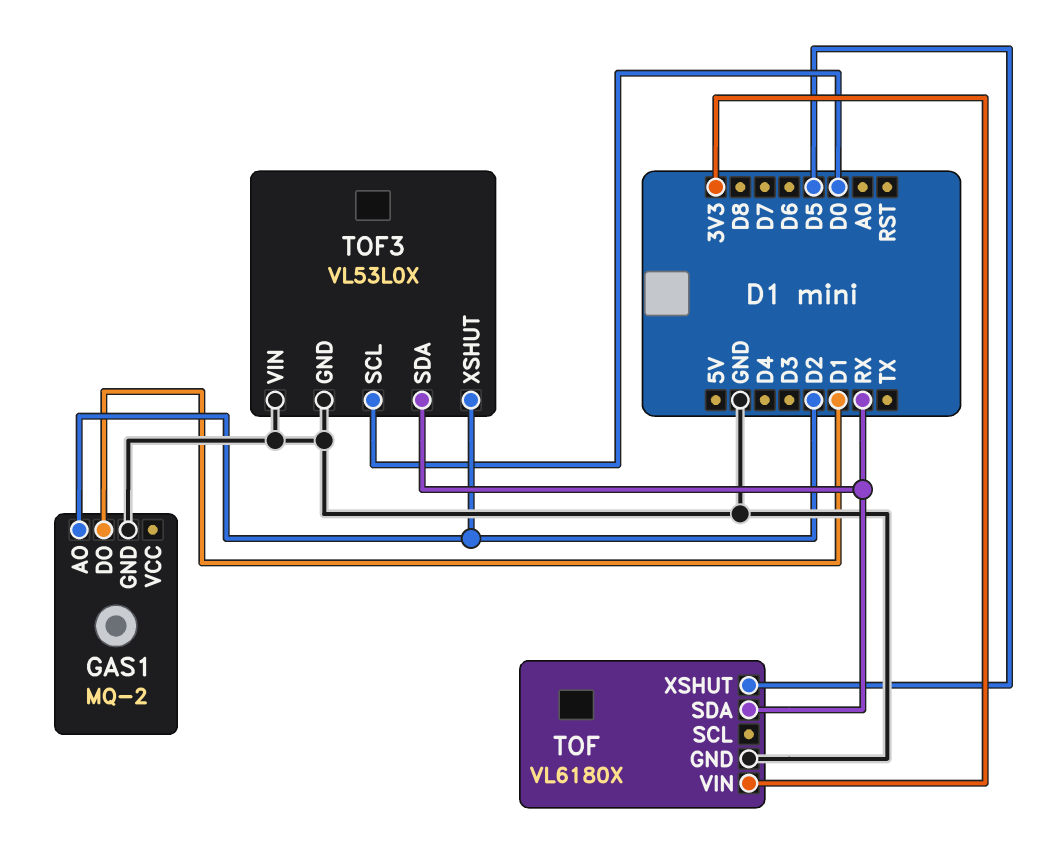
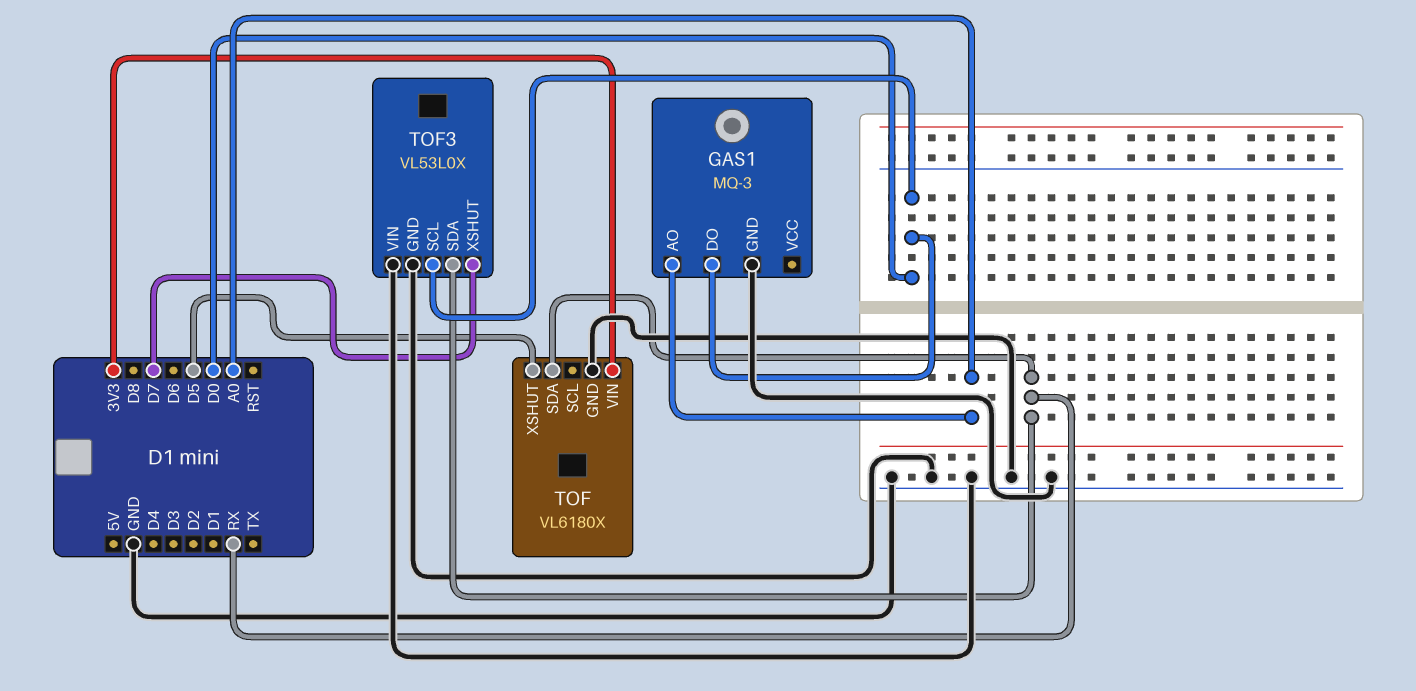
GAS1: MQ-2 -> MQ-3
GAS1 pin AO: D2 -> A0
GAS1 pin DO: D1 -> D0
TOF3 pin XSHUT: D2 -> D7

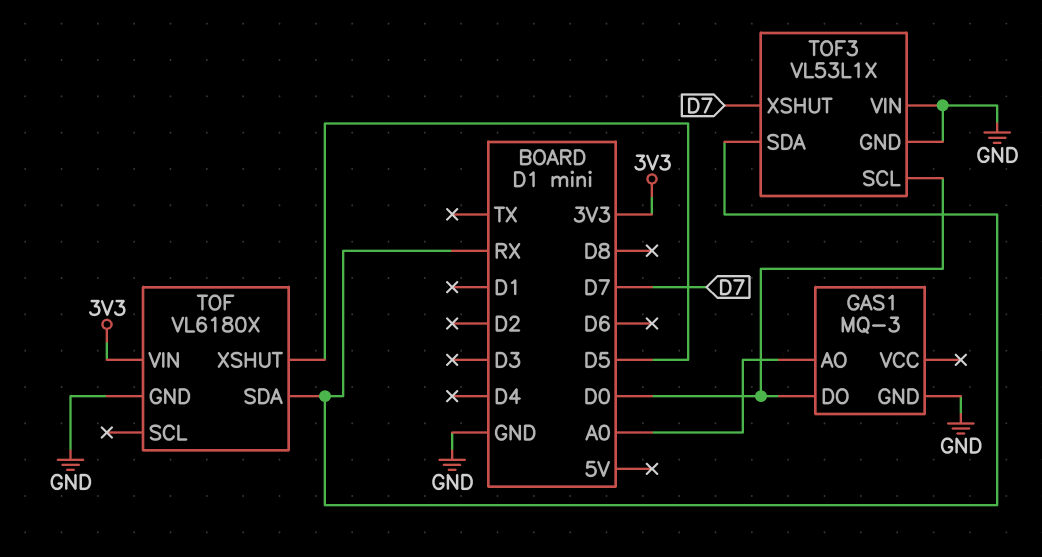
TOF3: VL53L0X -> VL53L1X

